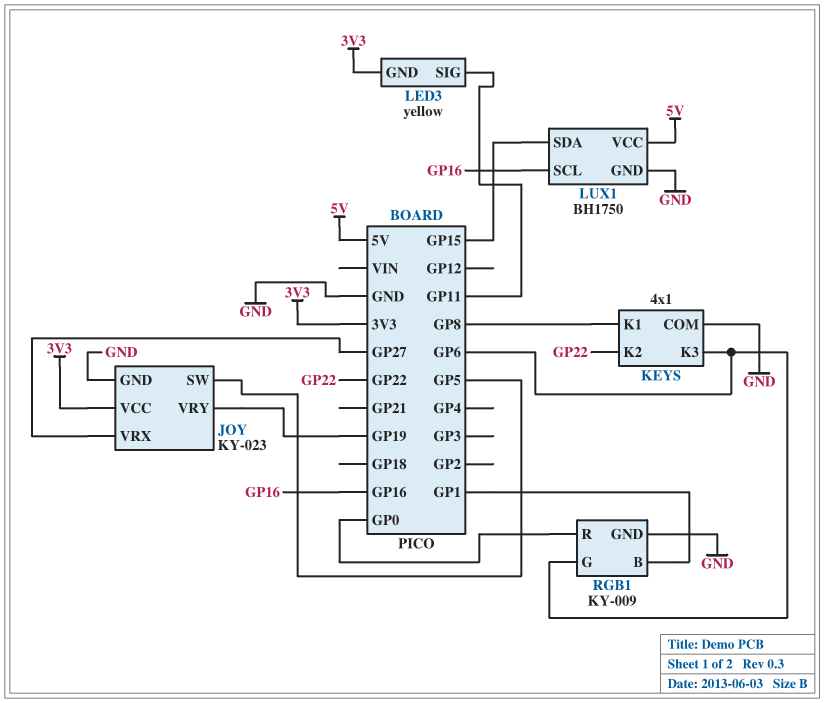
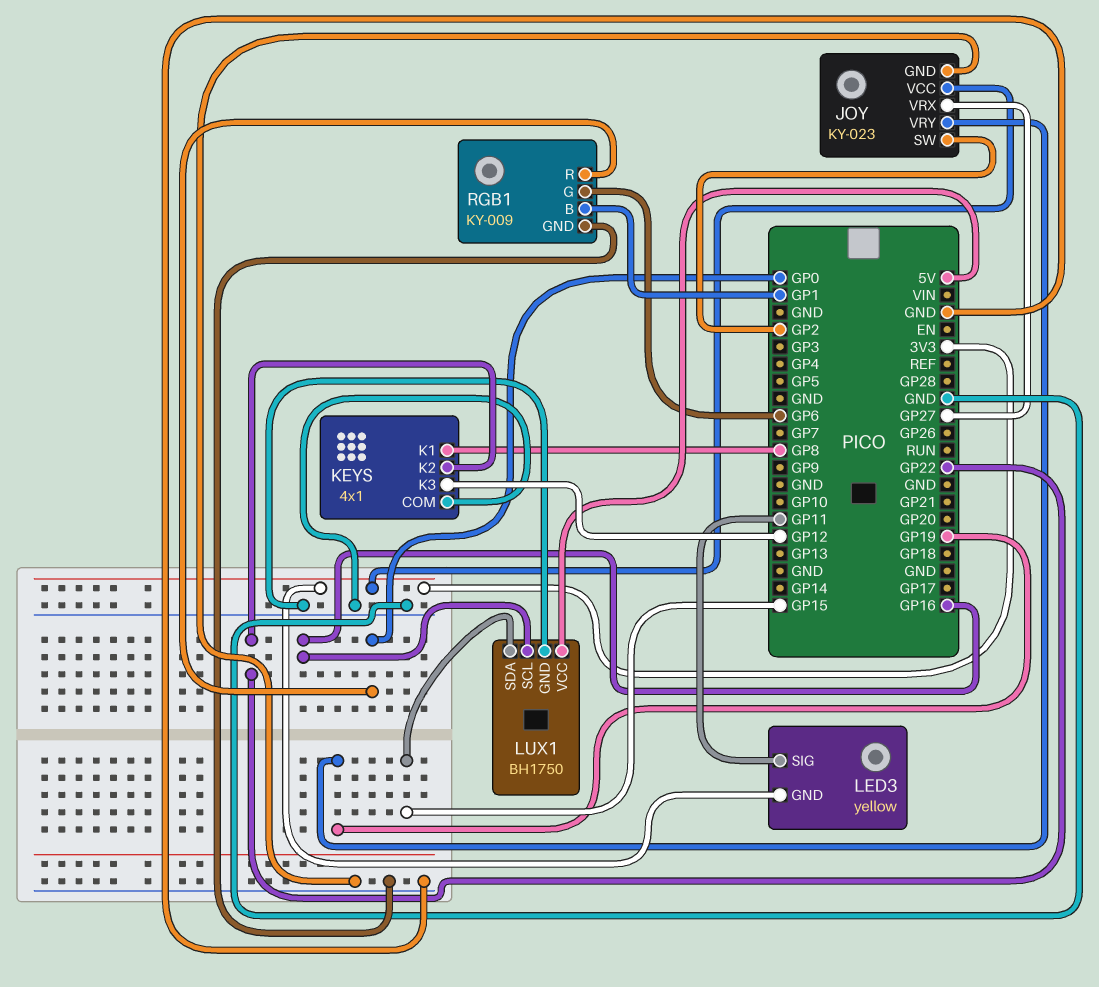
JOY pin SW: GP5 -> GP2
KEYS pin K3: GP6 -> GP12

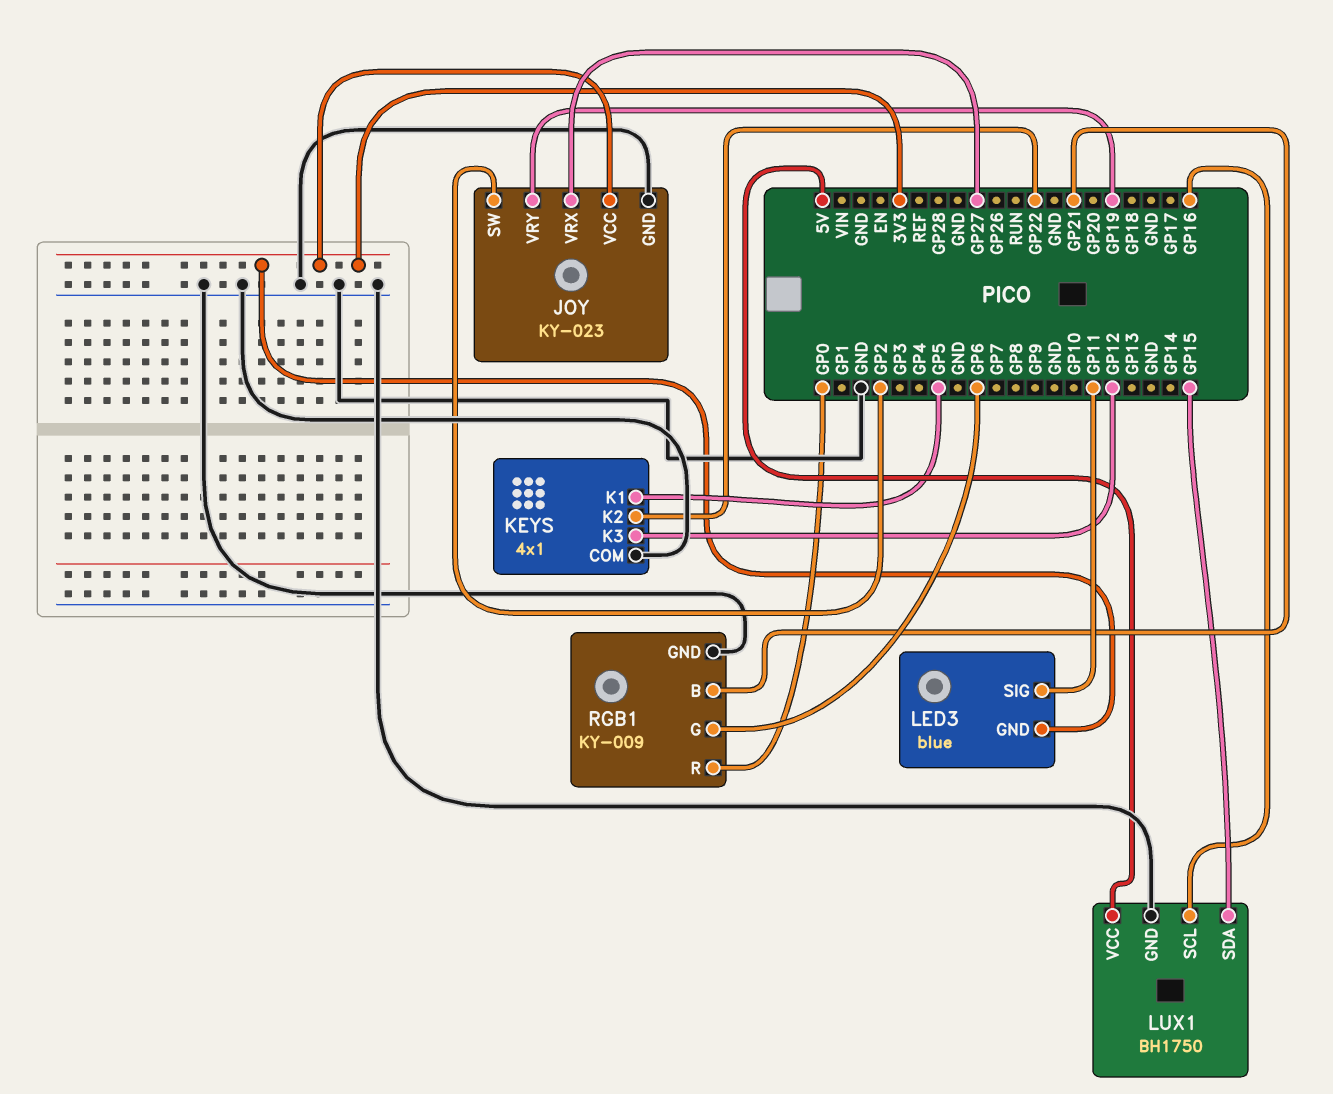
KEYS pin K1: GP8 -> GP5
LED3: yellow -> blue
RGB1 pin B: GP1 -> GP21

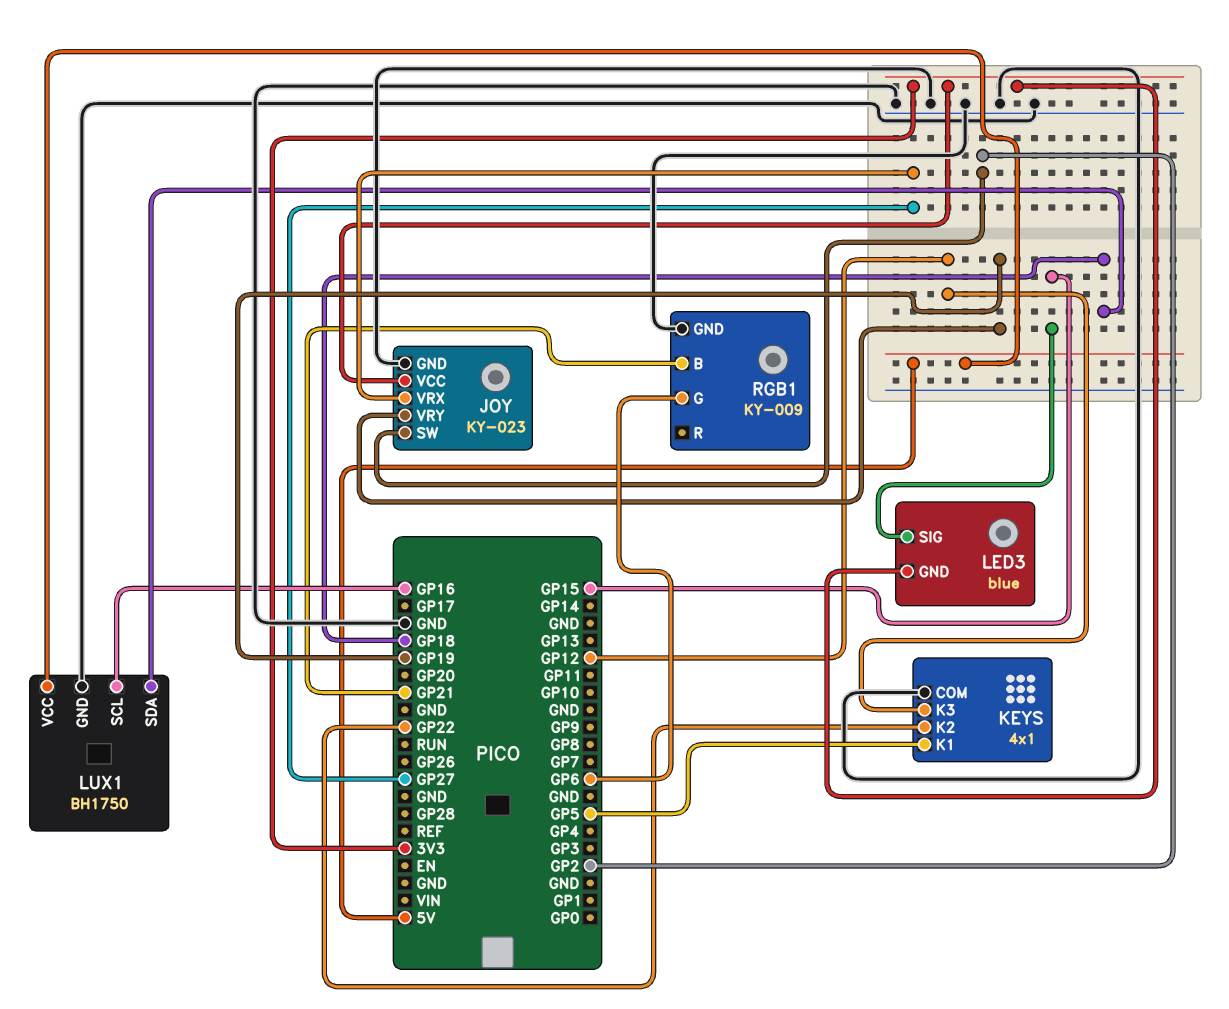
LED3 pin SIG: GP11 -> GP15
LUX1 pin SDA: GP15 -> GP18
RGB1 pin R: GP0 -> none

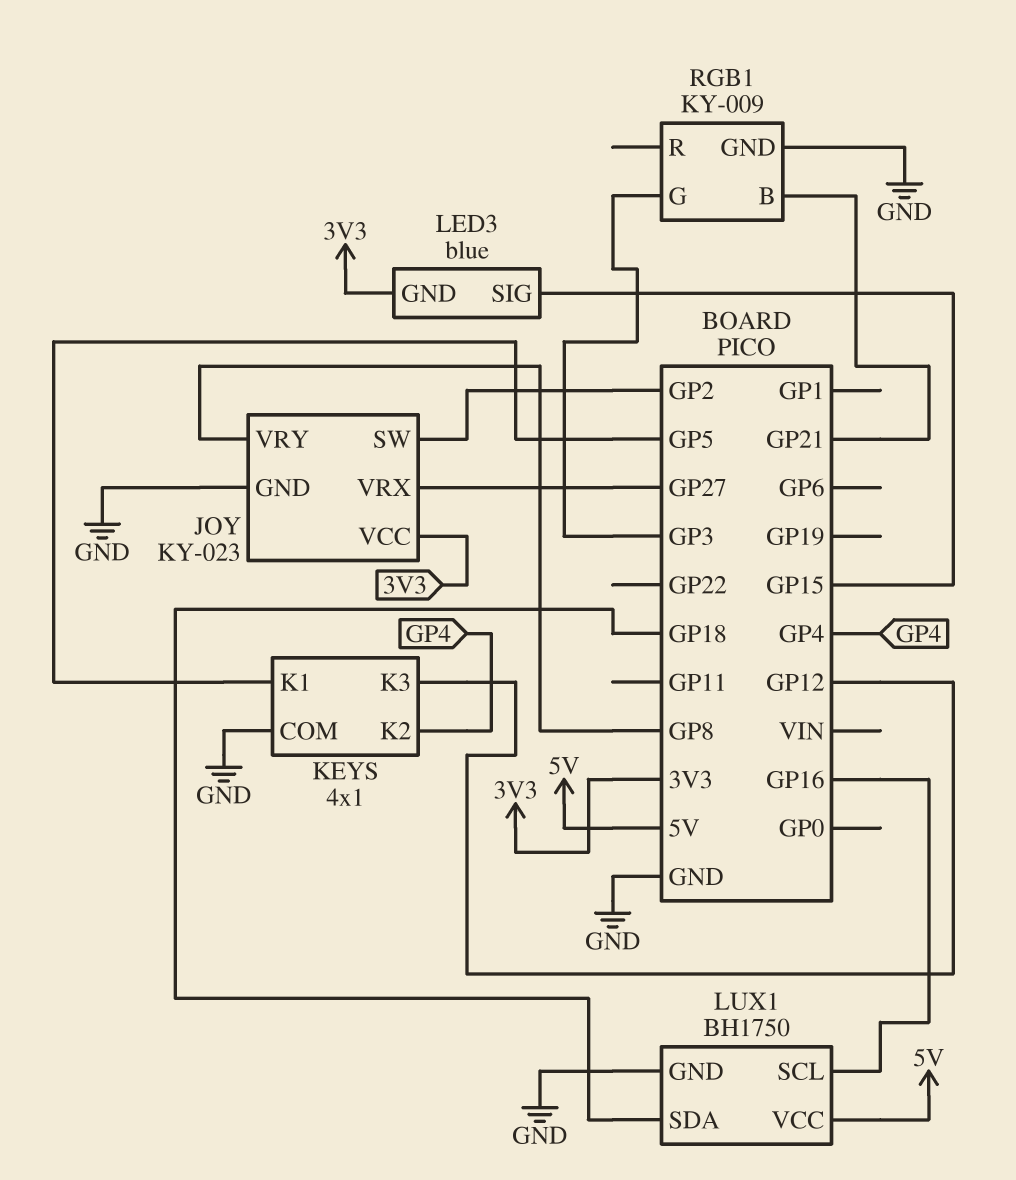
JOY pin VRY: GP19 -> GP8
KEYS pin K2: GP22 -> GP4
RGB1 pin G: GP6 -> GP3

